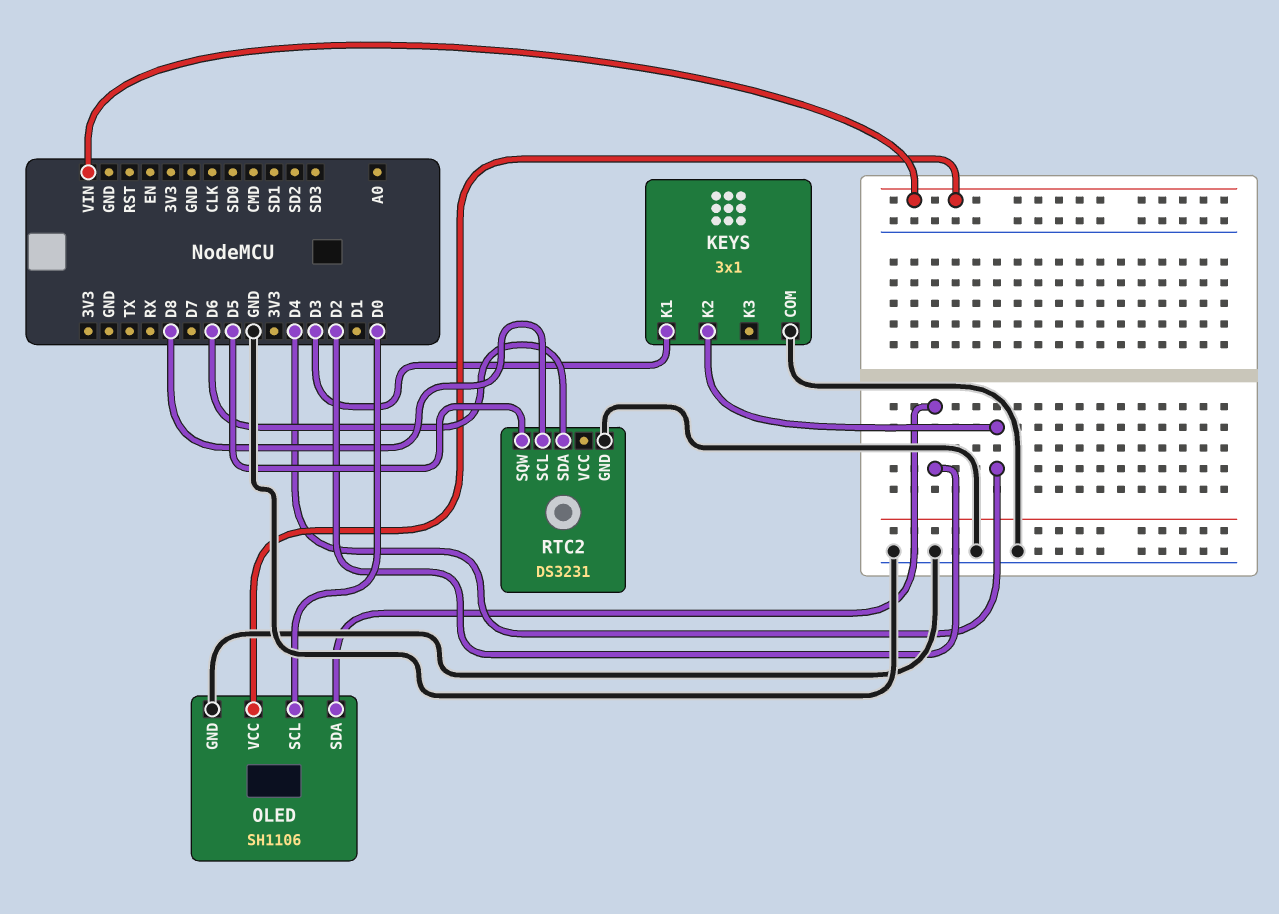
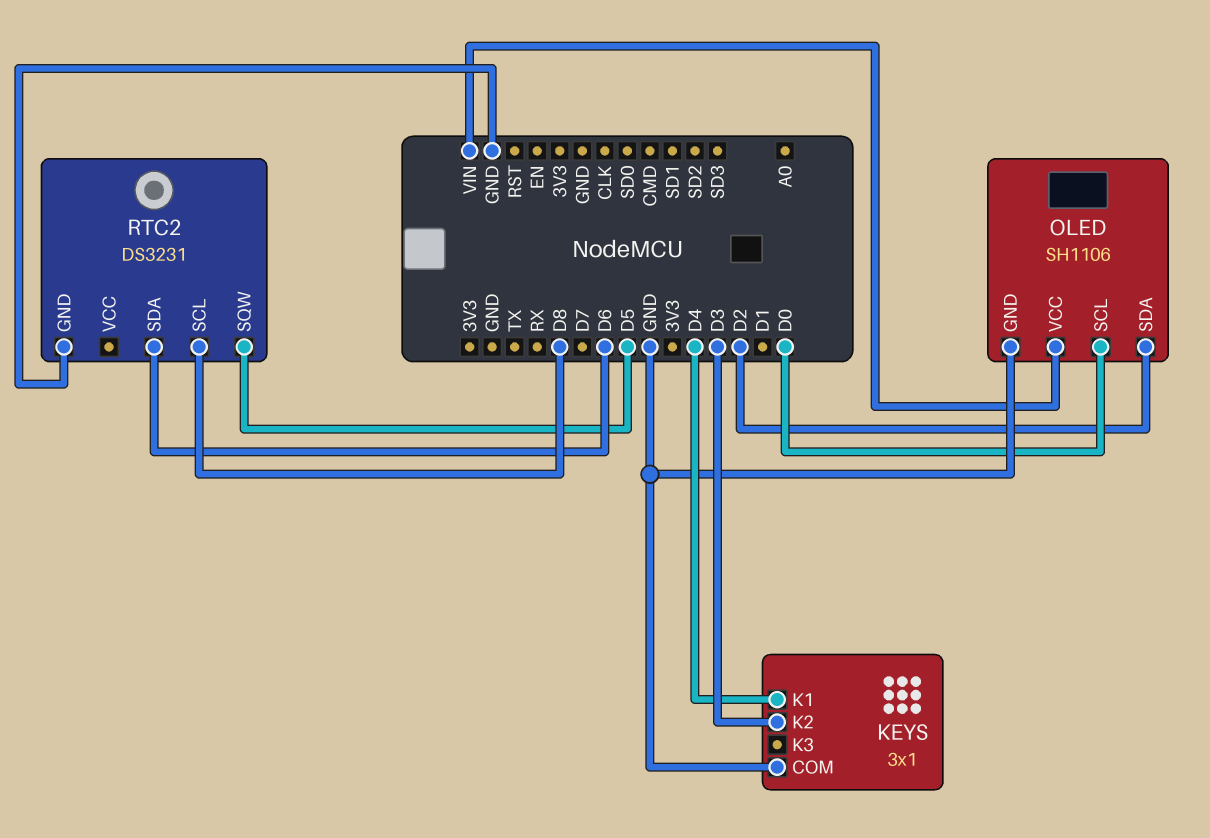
KEYS pin K1: D3 -> D4
KEYS pin K2: D4 -> D3

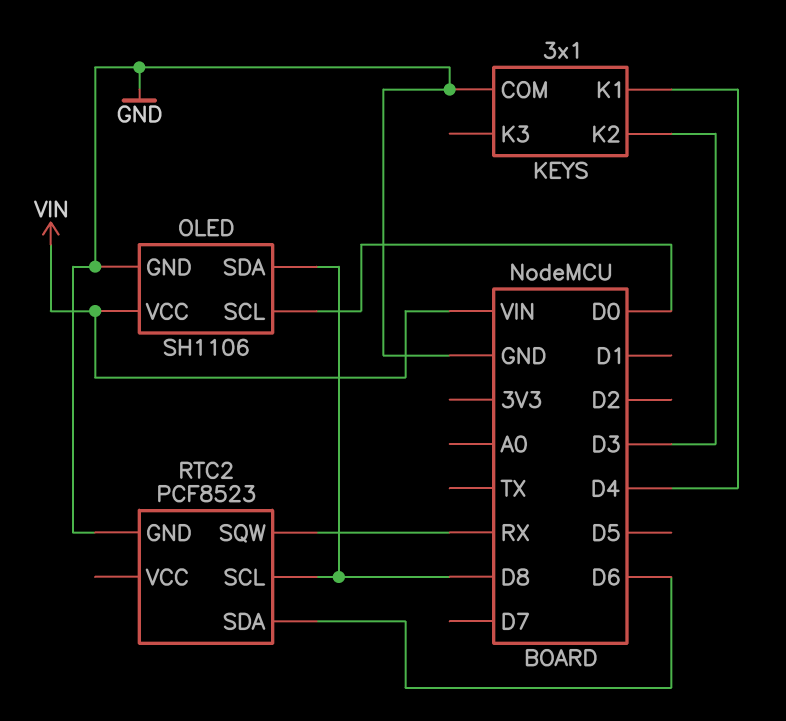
OLED pin SDA: D2 -> D8
RTC2: DS3231 -> PCF8523
RTC2 pin SQW: D5 -> RX

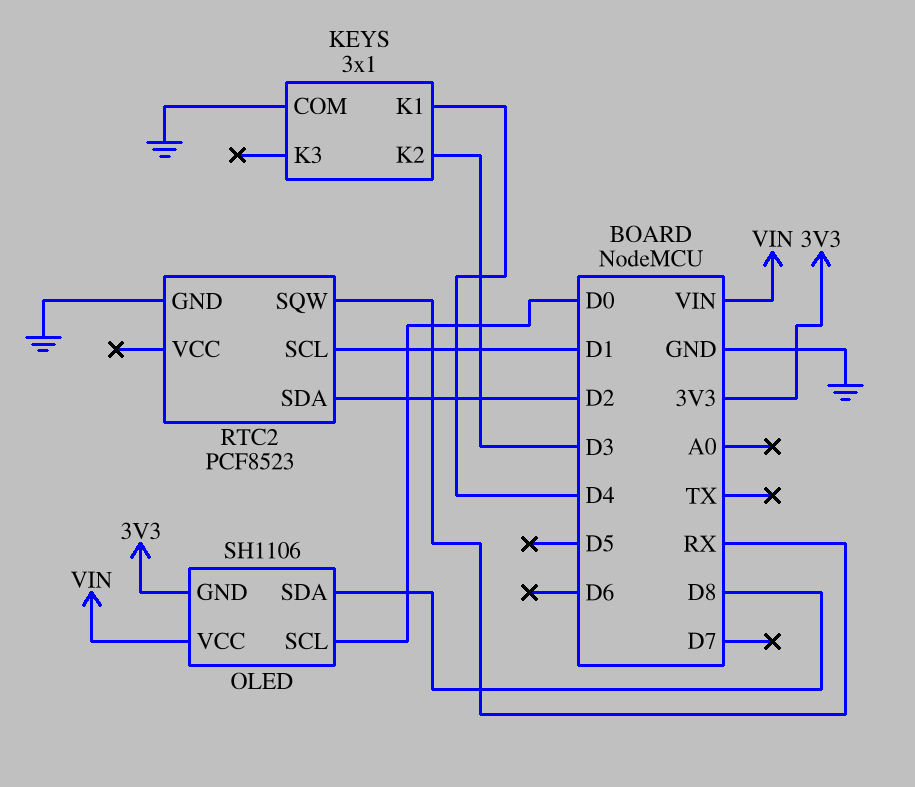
OLED pin GND: GND -> 3V3
RTC2 pin SCL: D8 -> D1
RTC2 pin SDA: D6 -> D2

